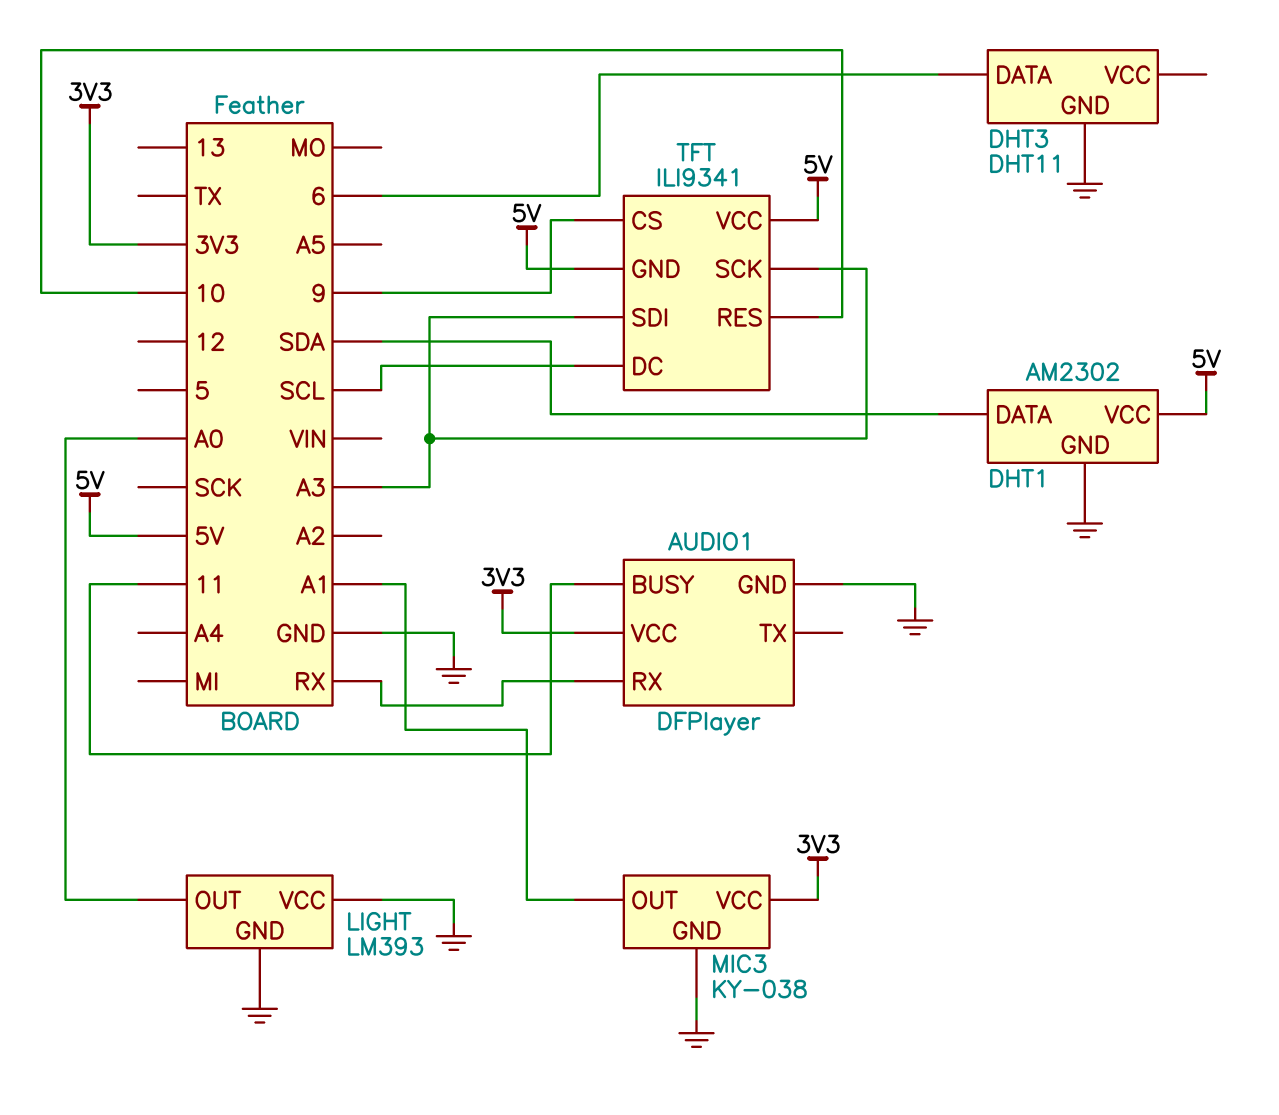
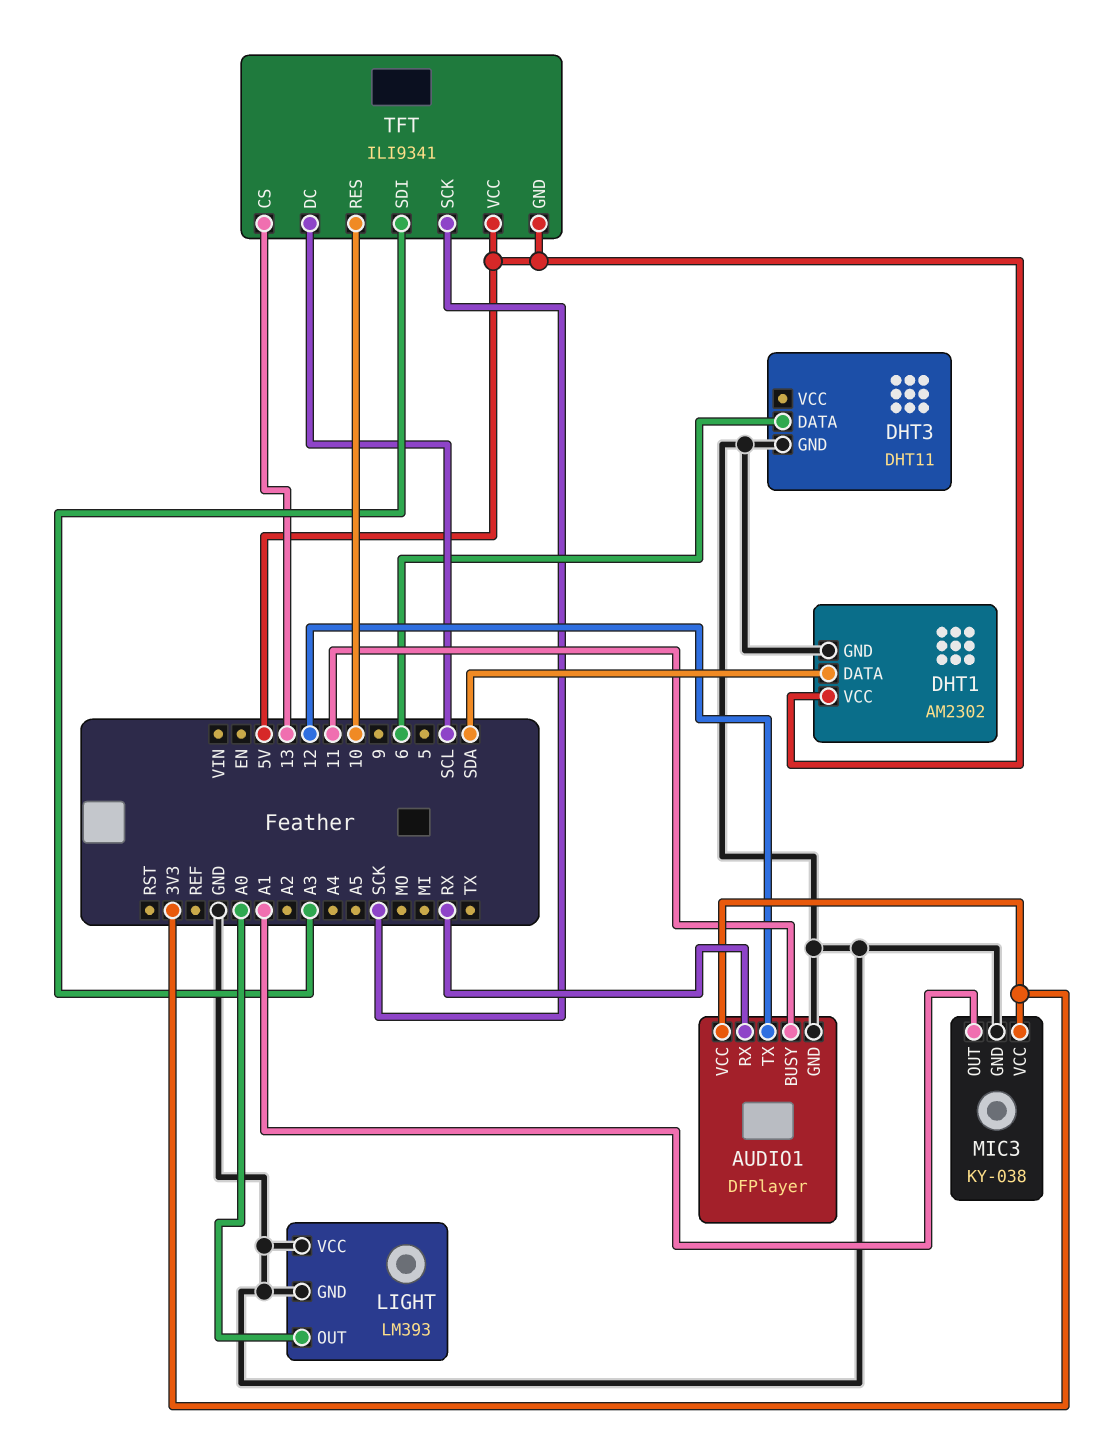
AUDIO1 pin TX: none -> 12
TFT pin CS: 9 -> 13
TFT pin SCK: A3 -> SCK

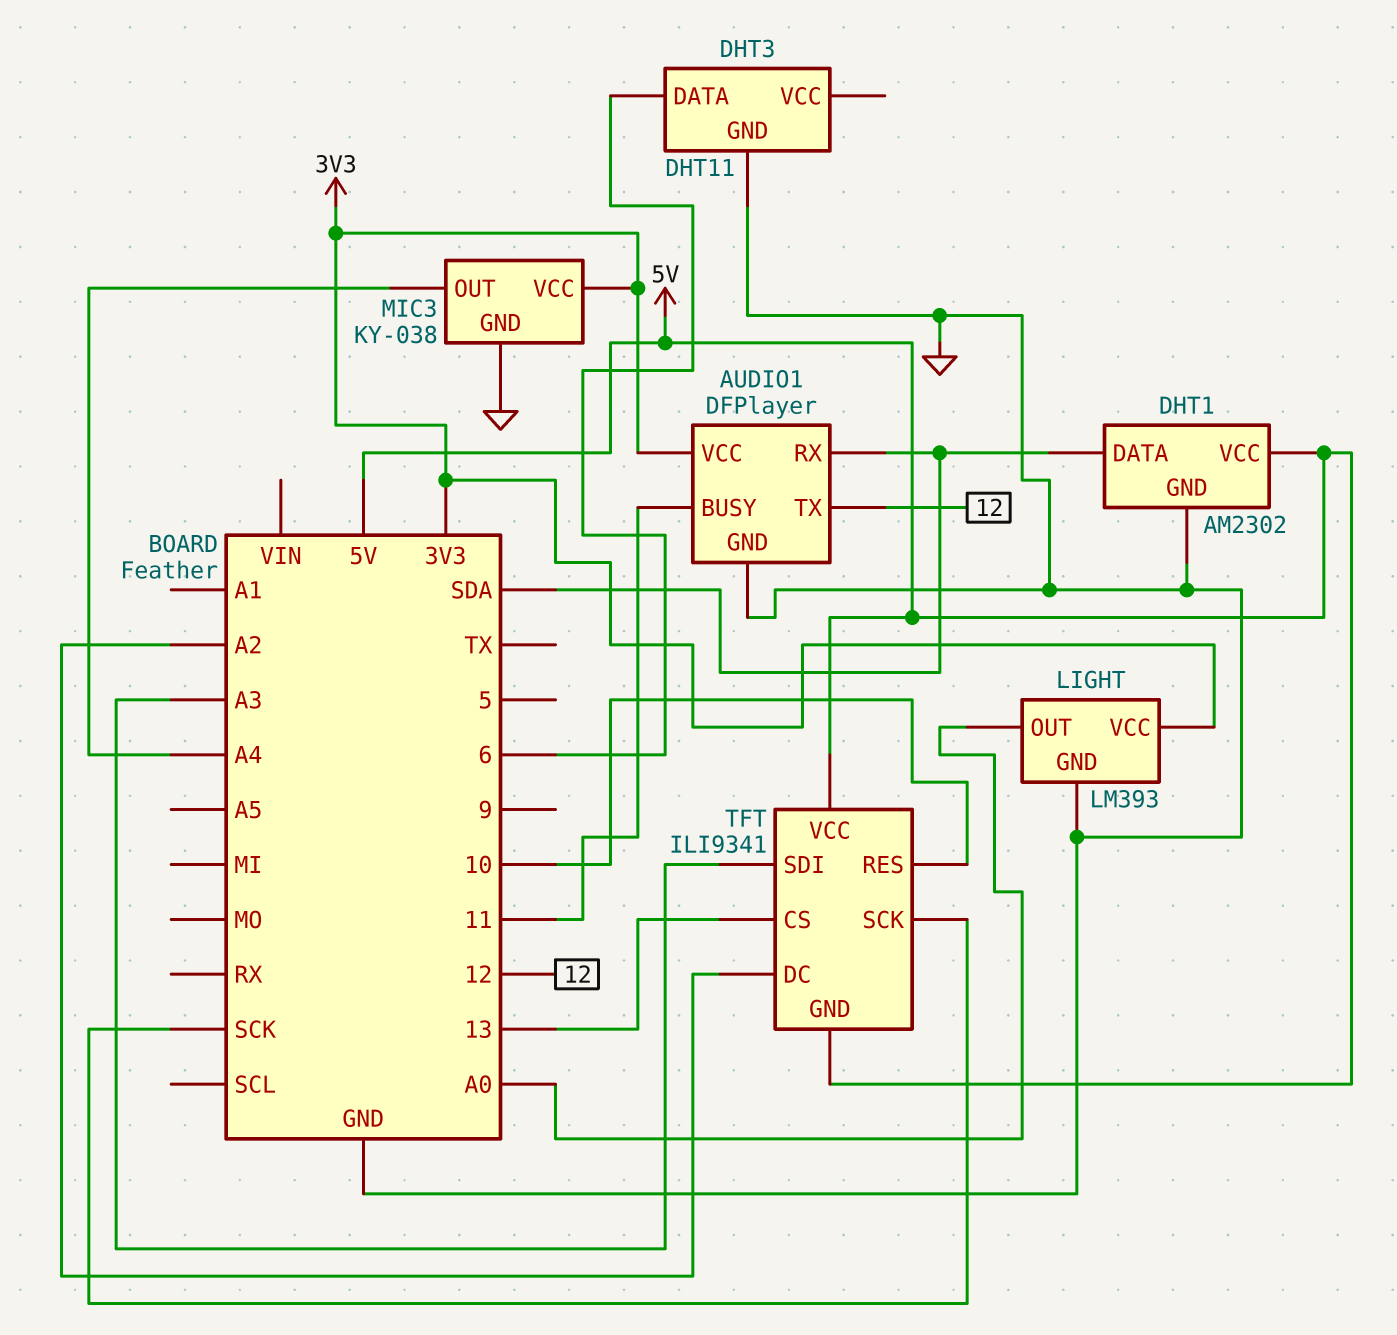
AUDIO1 pin RX: RX -> SDA
LIGHT pin VCC: GND -> 3V3
MIC3 pin OUT: A1 -> A4
TFT pin DC: SCL -> A2

